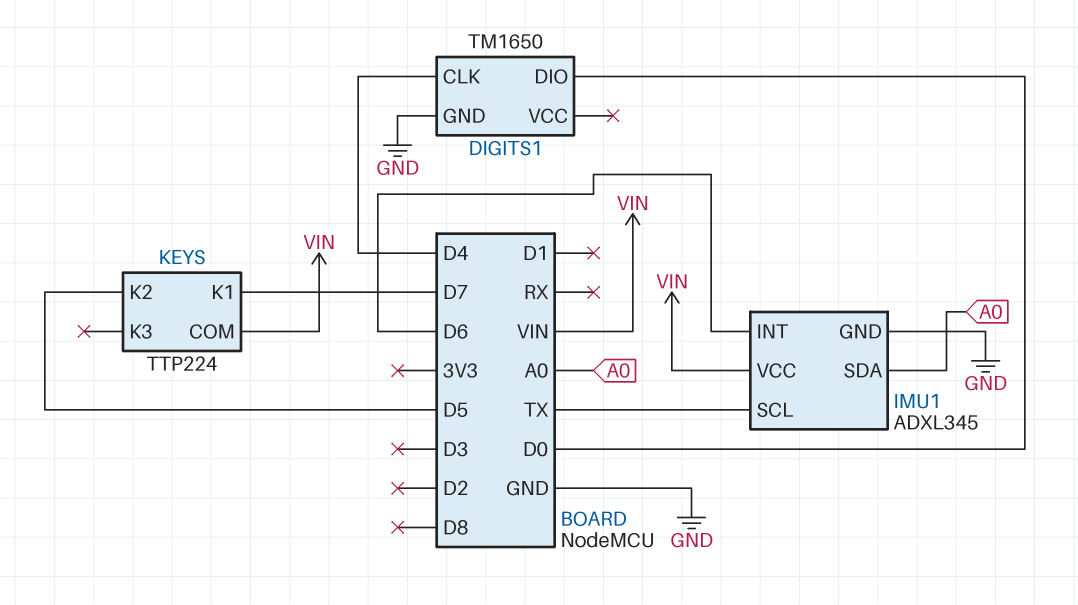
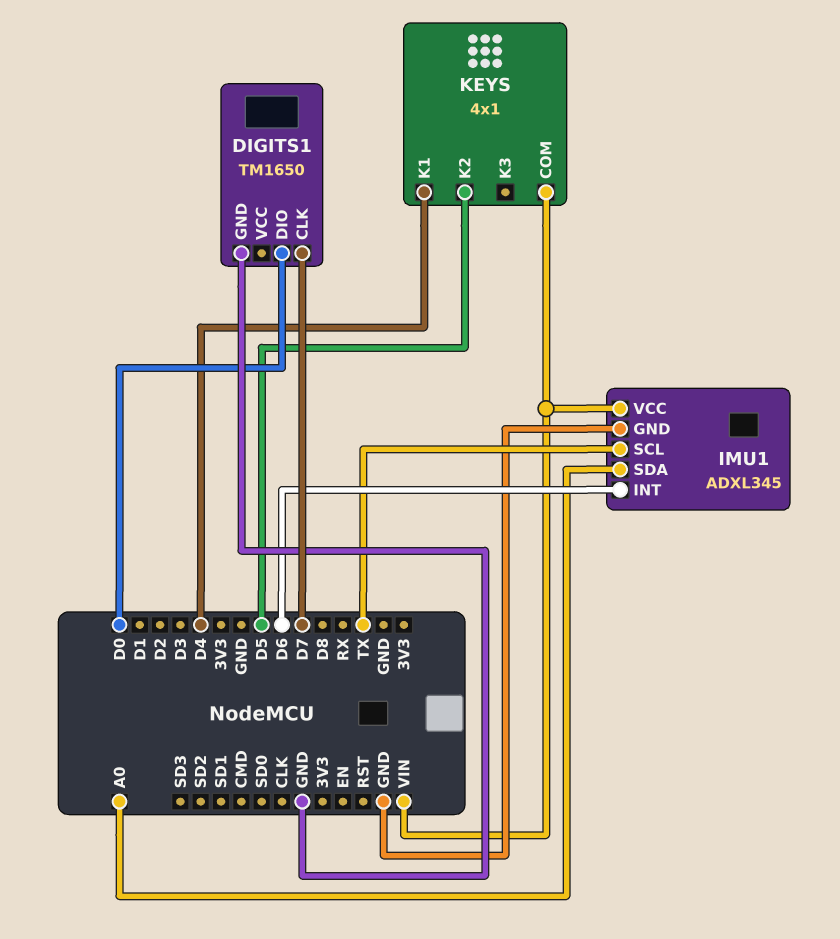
DIGITS1 pin CLK: D4 -> D7
KEYS: TTP224 -> 4x1
KEYS pin K1: D7 -> D4

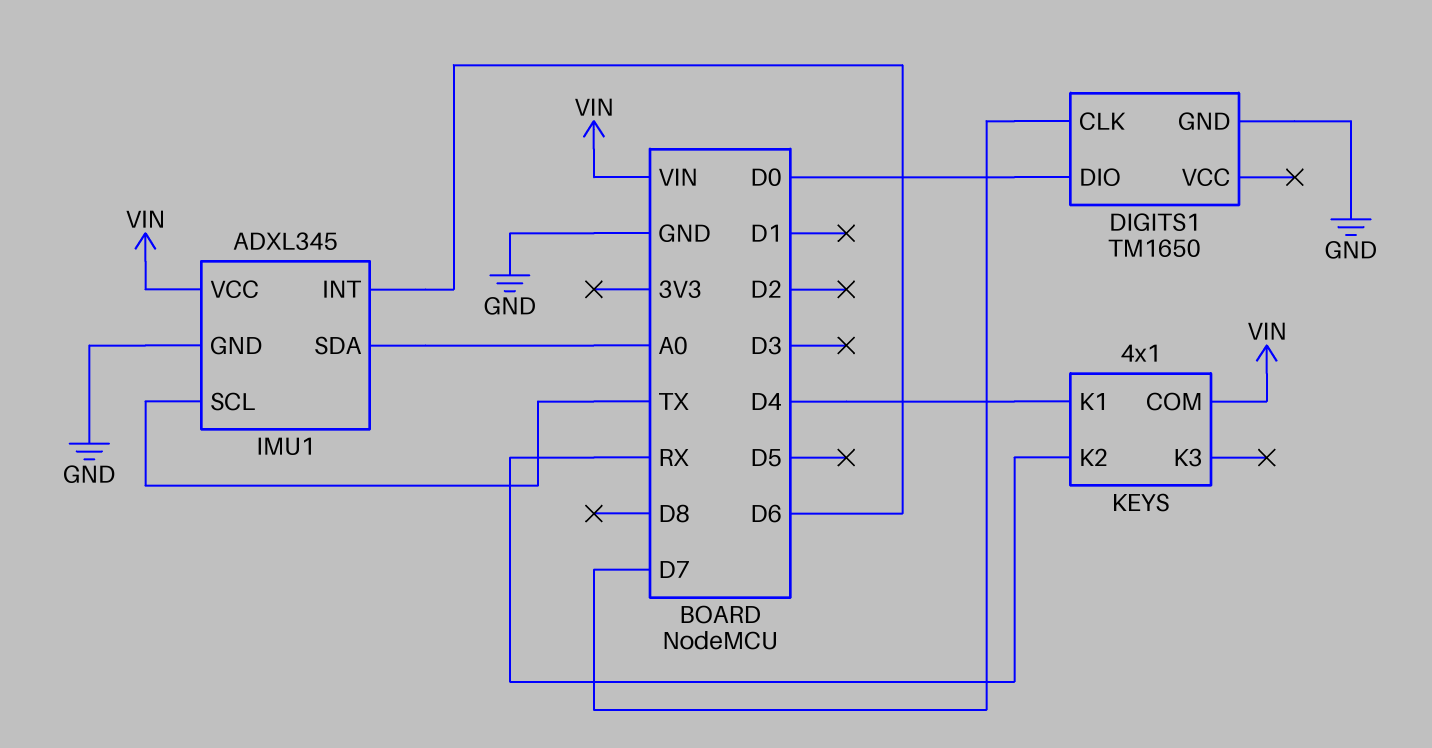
KEYS pin K2: D5 -> RX

